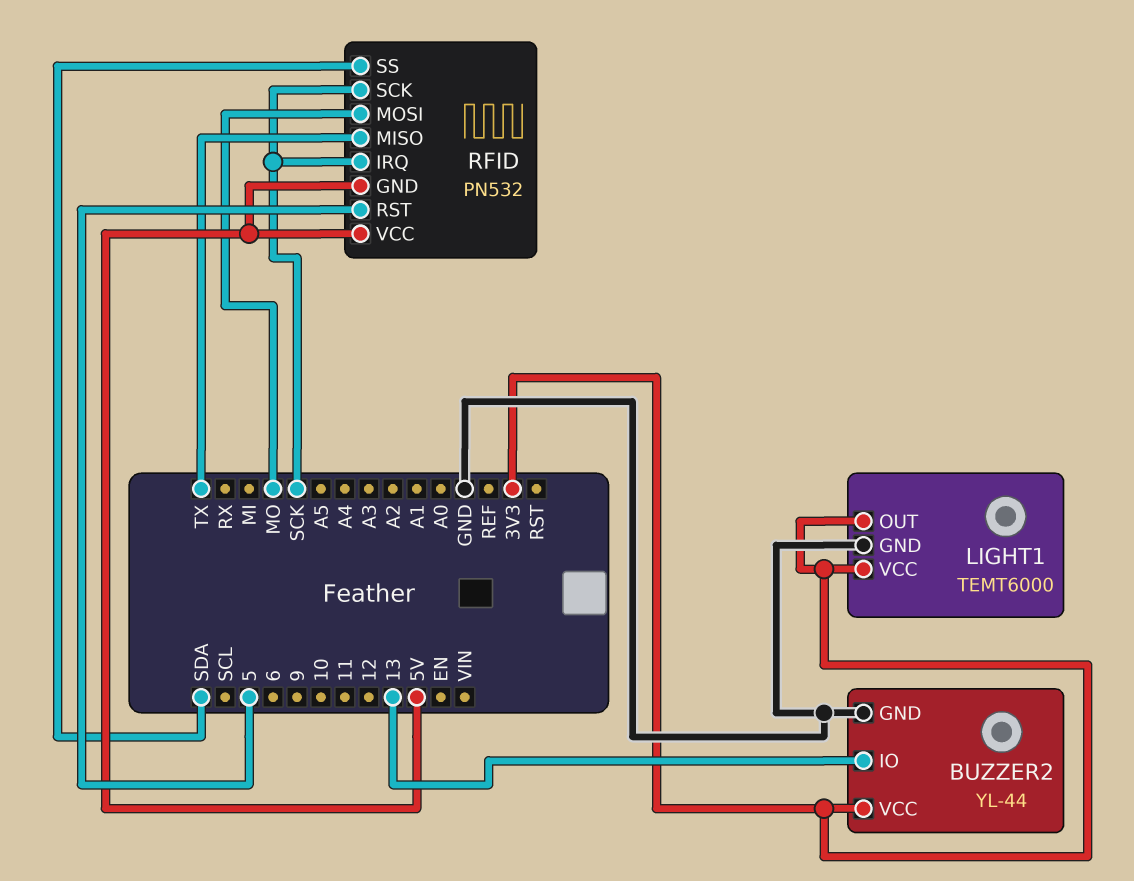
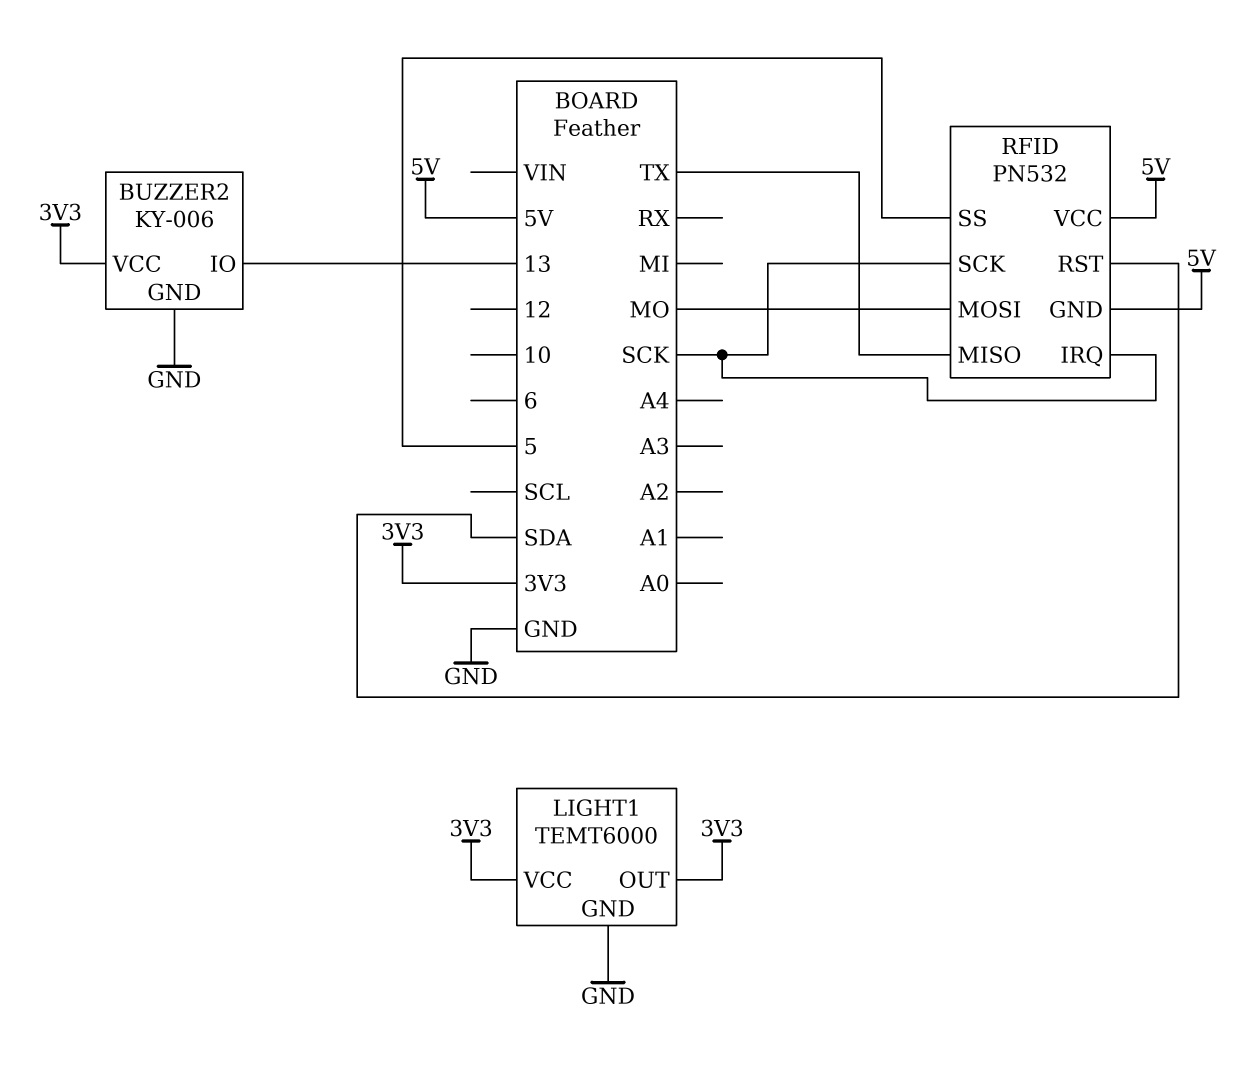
BUZZER2: YL-44 -> KY-006
RFID pin RST: 5 -> SDA
RFID pin SS: SDA -> 5

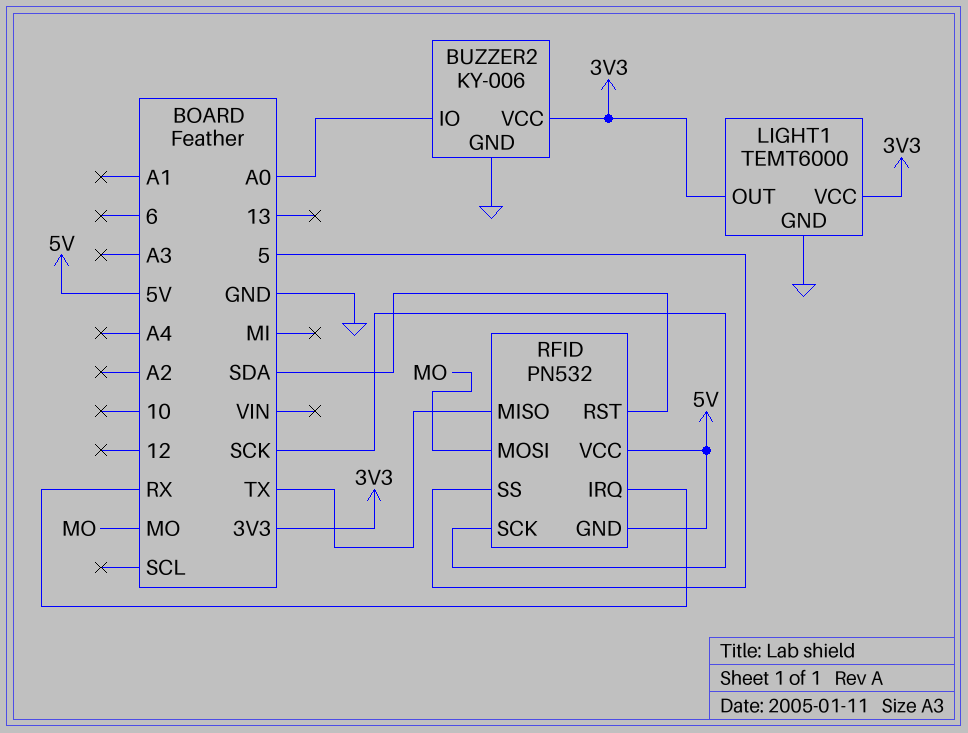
BUZZER2 pin IO: 13 -> A0
RFID pin IRQ: SCK -> RX

